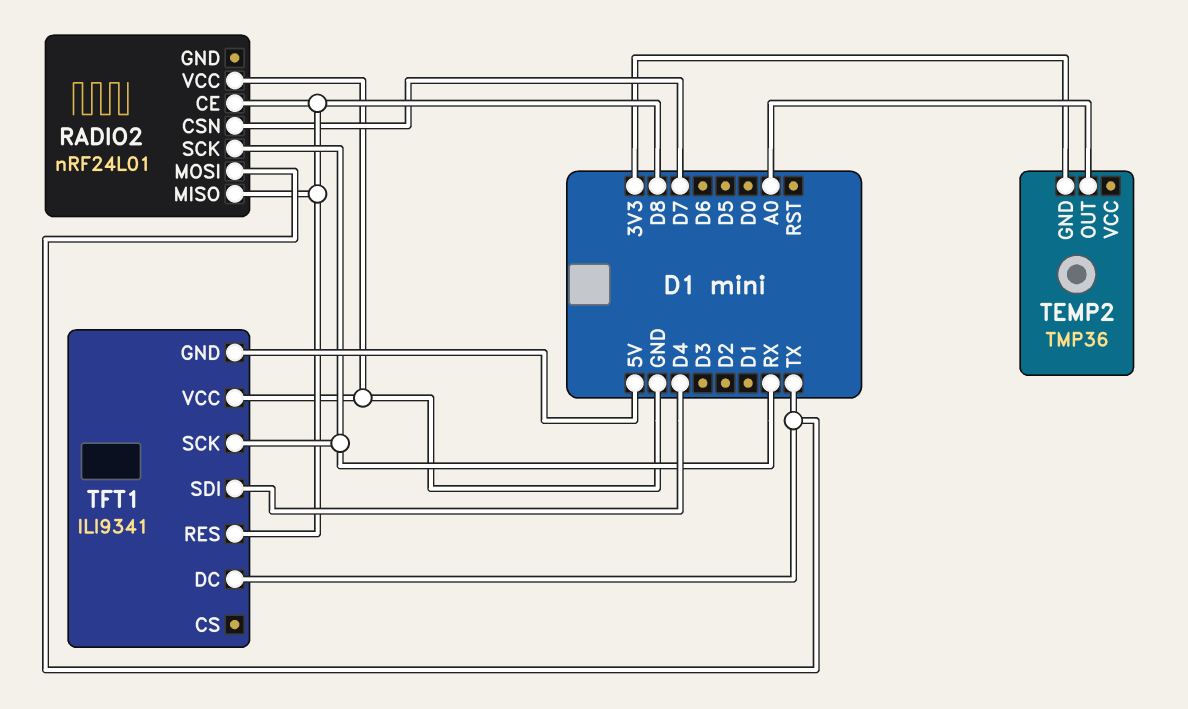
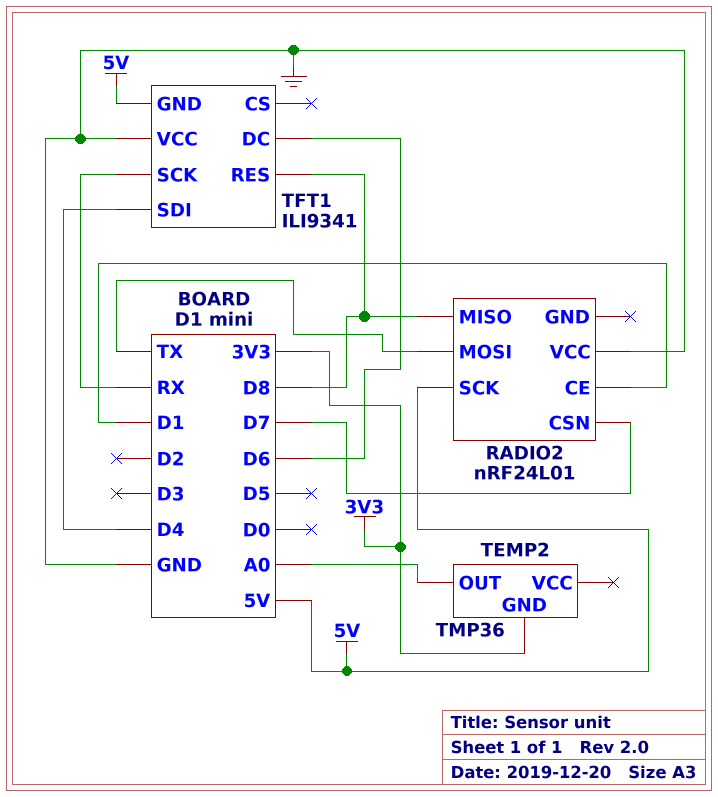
RADIO2 pin CE: D8 -> D1
RADIO2 pin SCK: RX -> 5V
TFT1 pin DC: TX -> D6

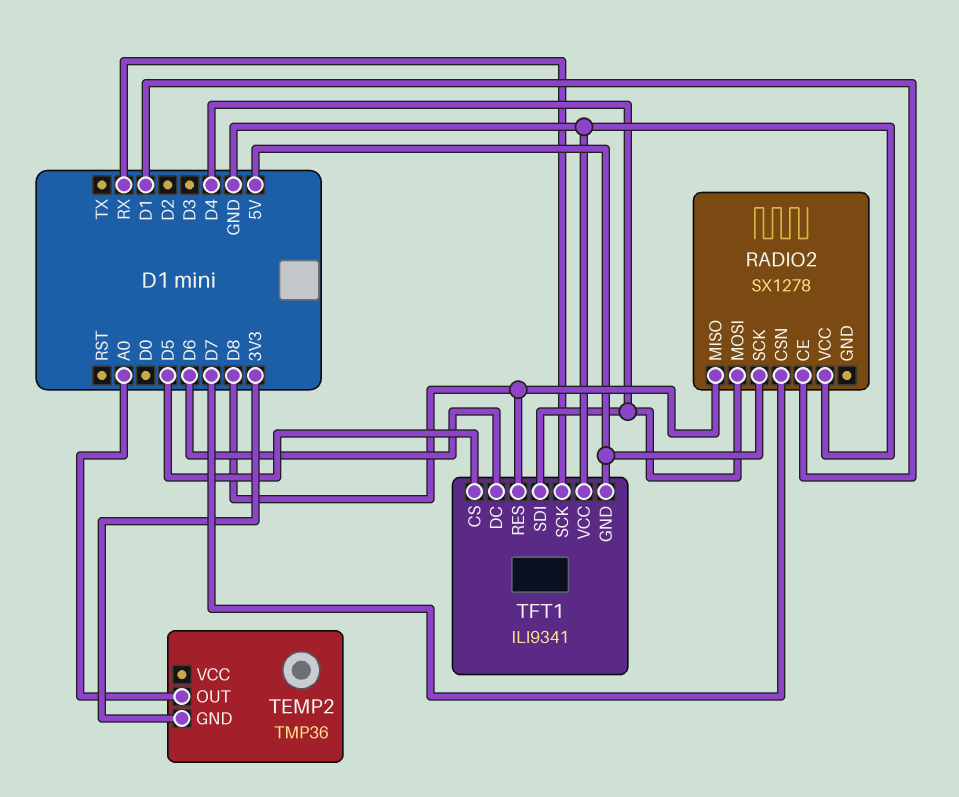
RADIO2: nRF24L01 -> SX1278
RADIO2 pin MOSI: TX -> D4
TFT1 pin CS: none -> D5

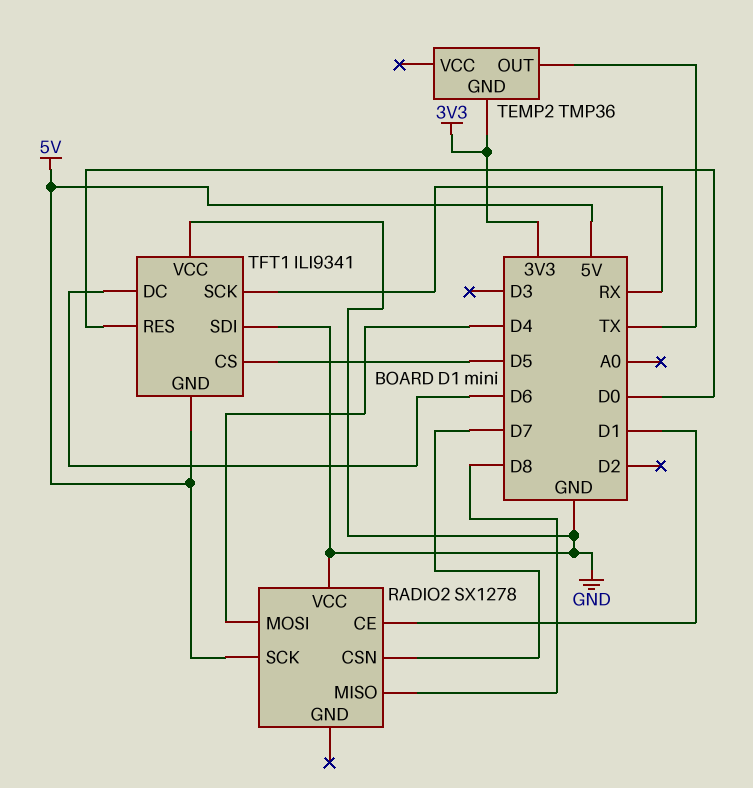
TEMP2 pin OUT: A0 -> TX
TFT1 pin RES: D8 -> D0
TFT1 pin SDI: D4 -> GND

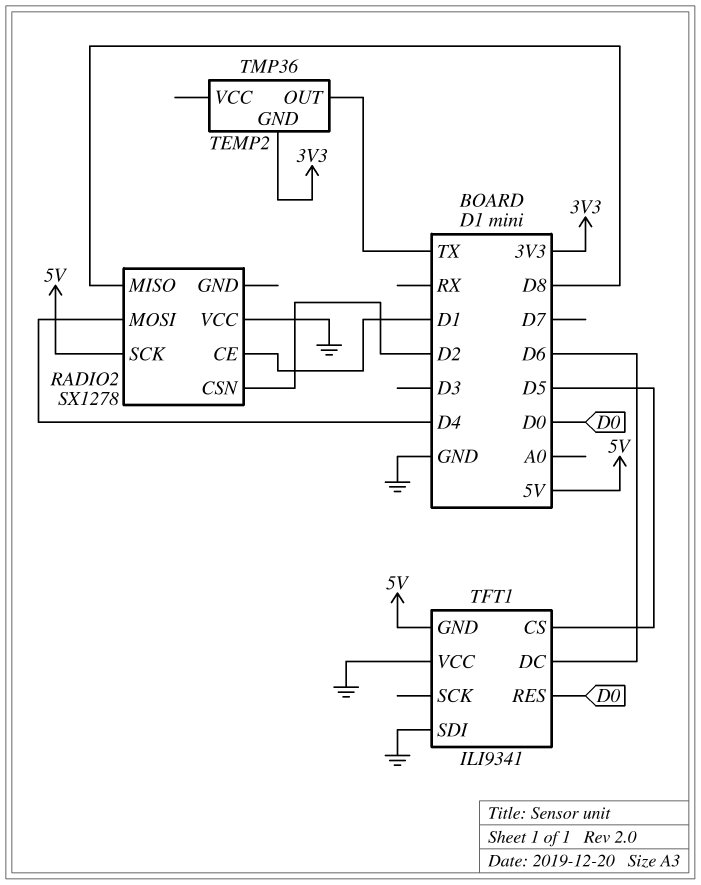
RADIO2 pin CSN: D7 -> D2
TFT1 pin SCK: RX -> none

